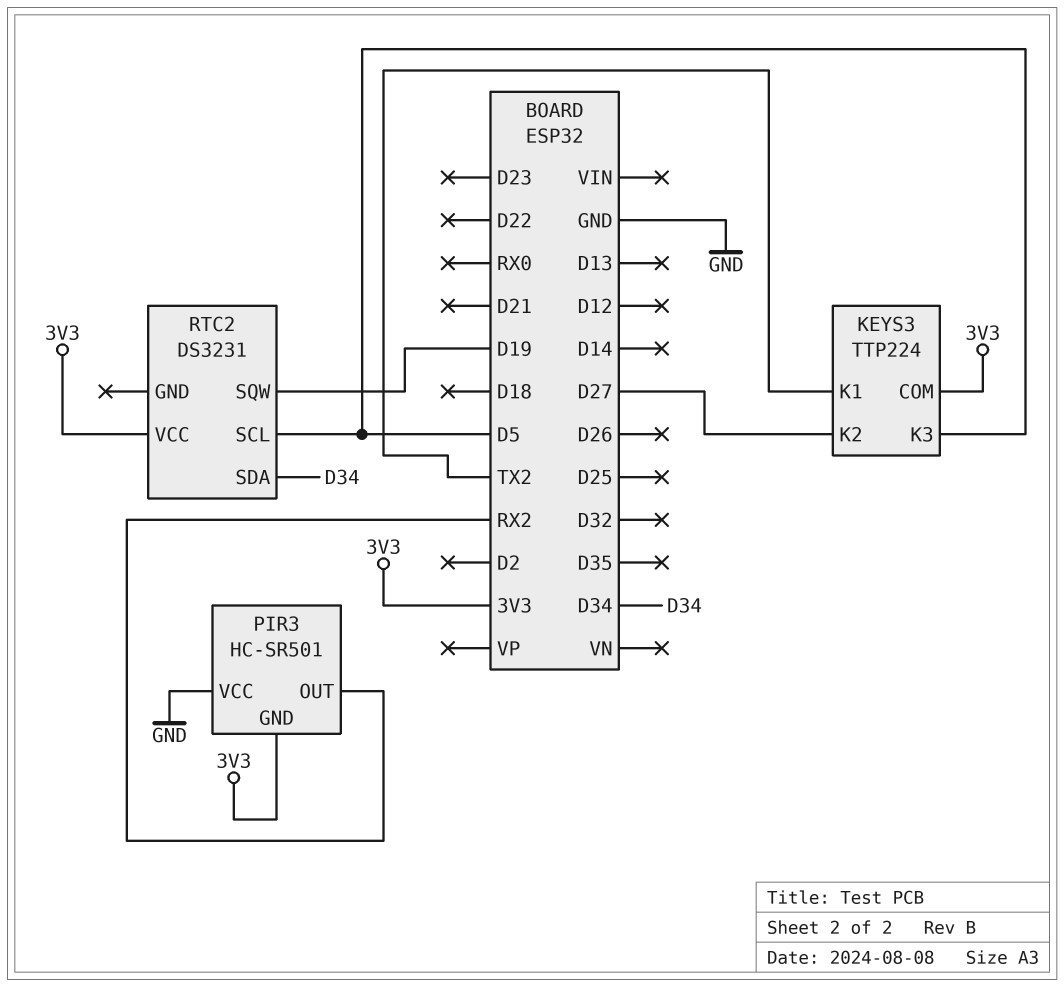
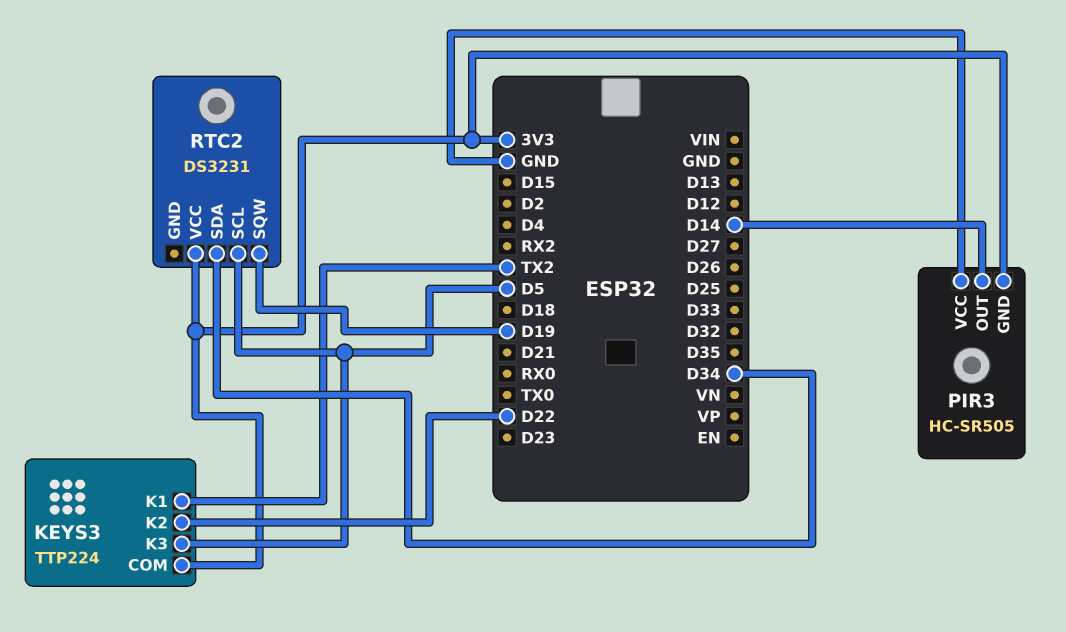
KEYS3 pin K2: D27 -> D22
PIR3: HC-SR501 -> HC-SR505
PIR3 pin OUT: RX2 -> D14

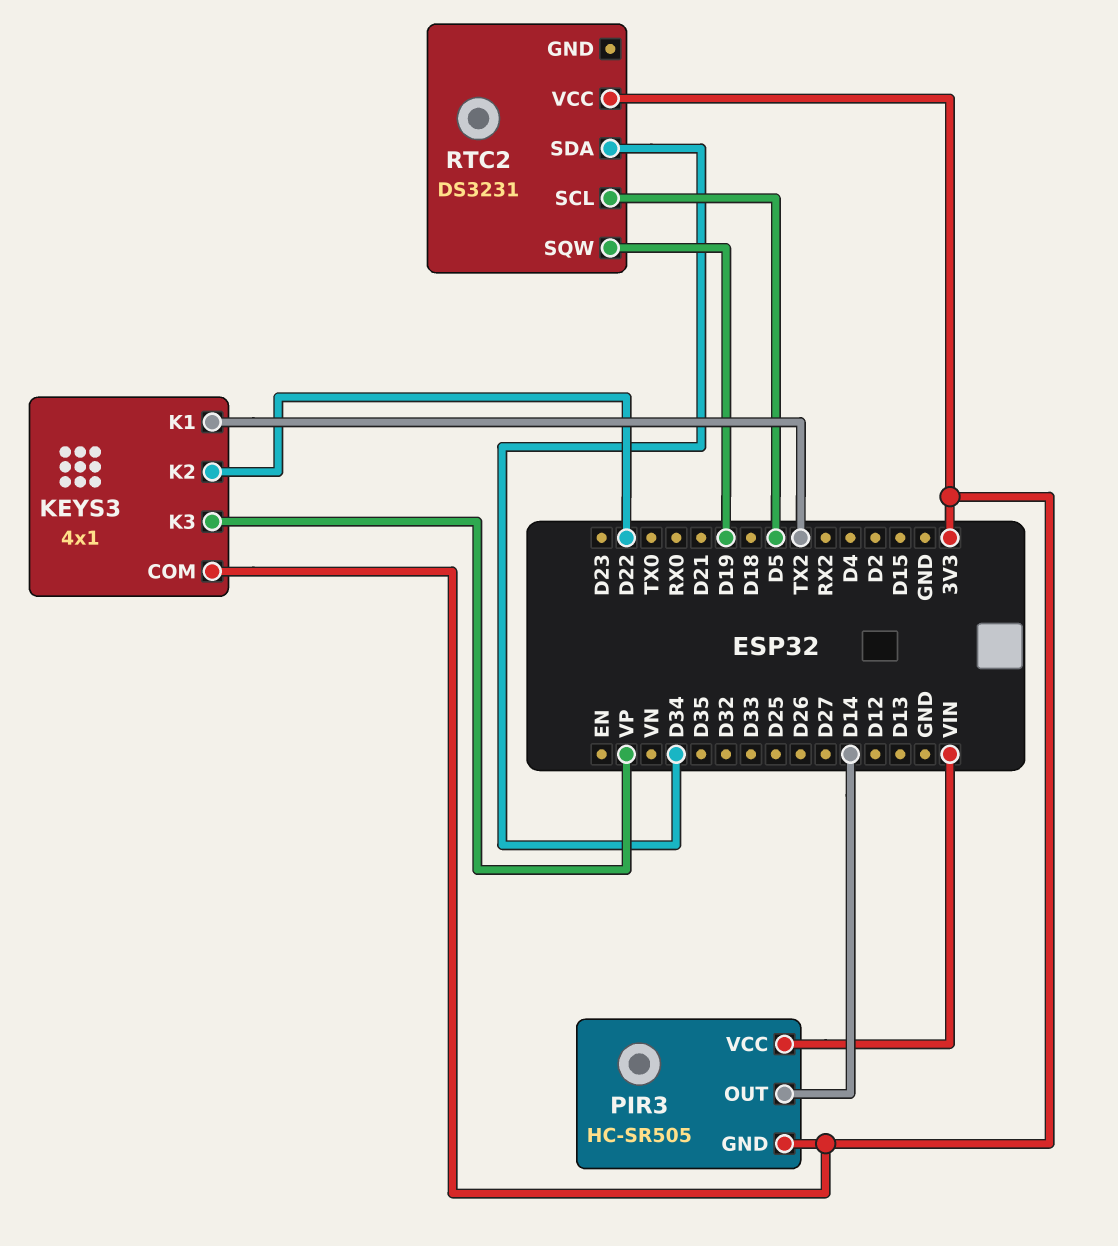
KEYS3: TTP224 -> 4x1
KEYS3 pin K3: D5 -> VP
PIR3 pin VCC: GND -> VIN

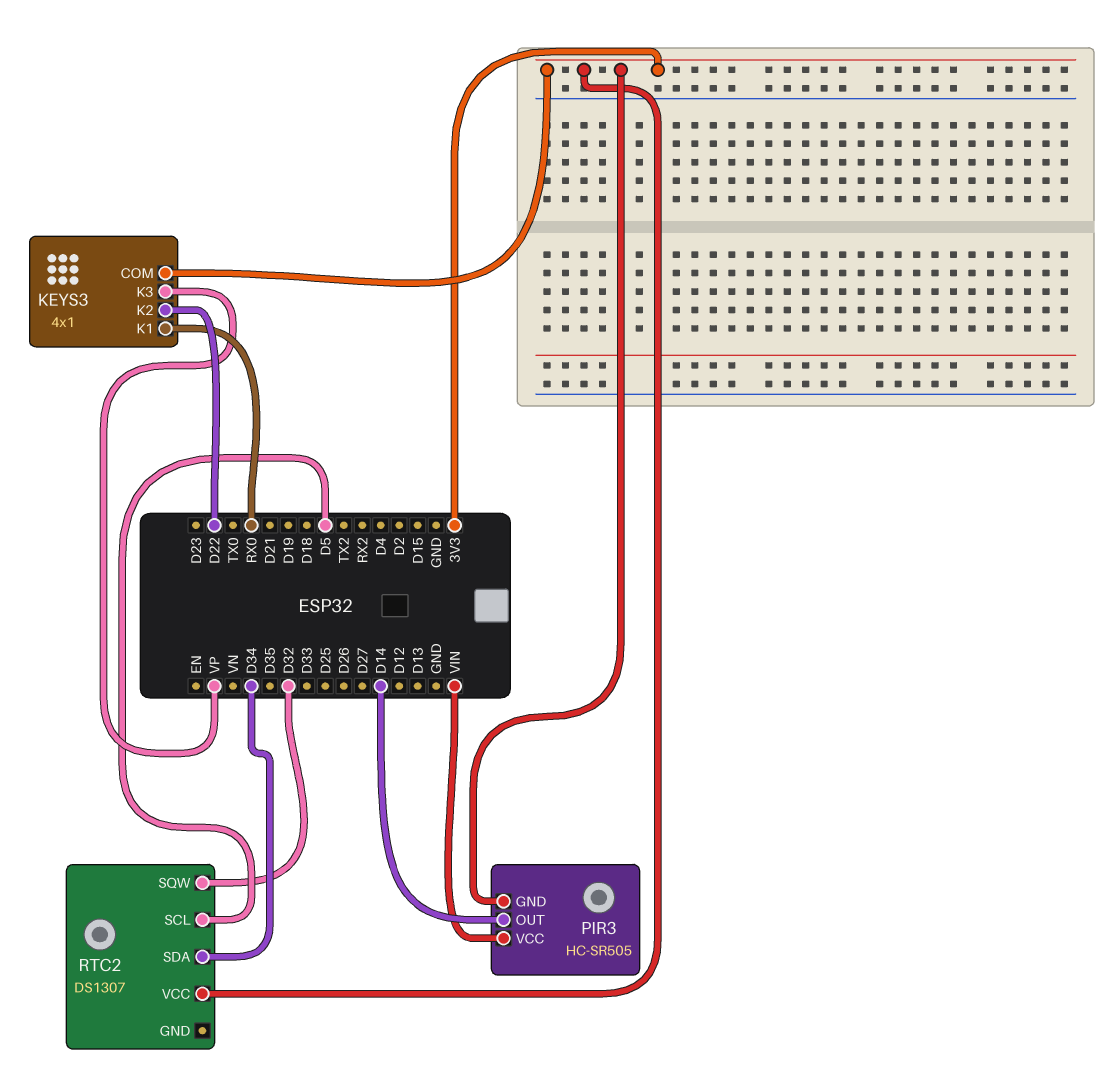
KEYS3 pin K1: TX2 -> RX0
RTC2: DS3231 -> DS1307
RTC2 pin SQW: D19 -> D32

